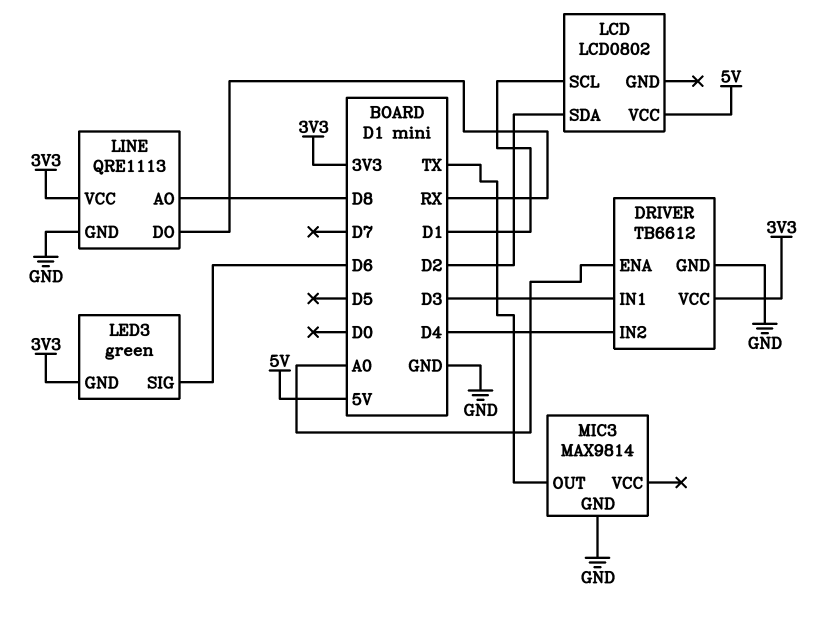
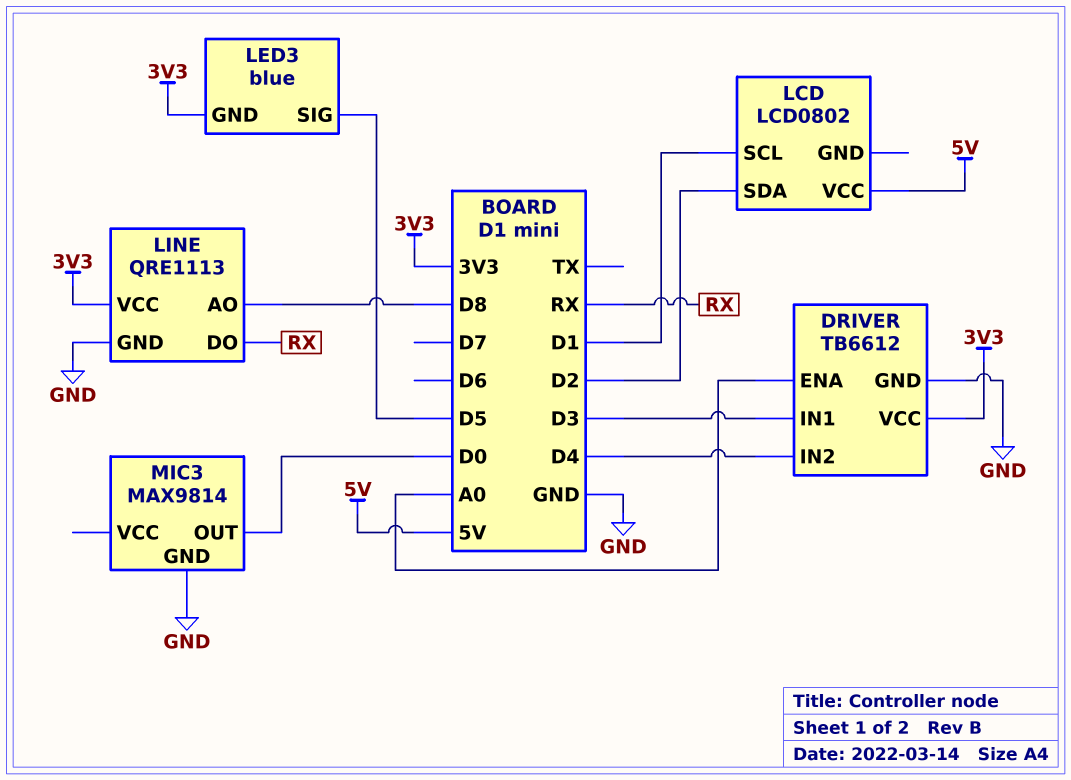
LED3: green -> blue
LED3 pin SIG: D6 -> D5
MIC3 pin OUT: TX -> D0

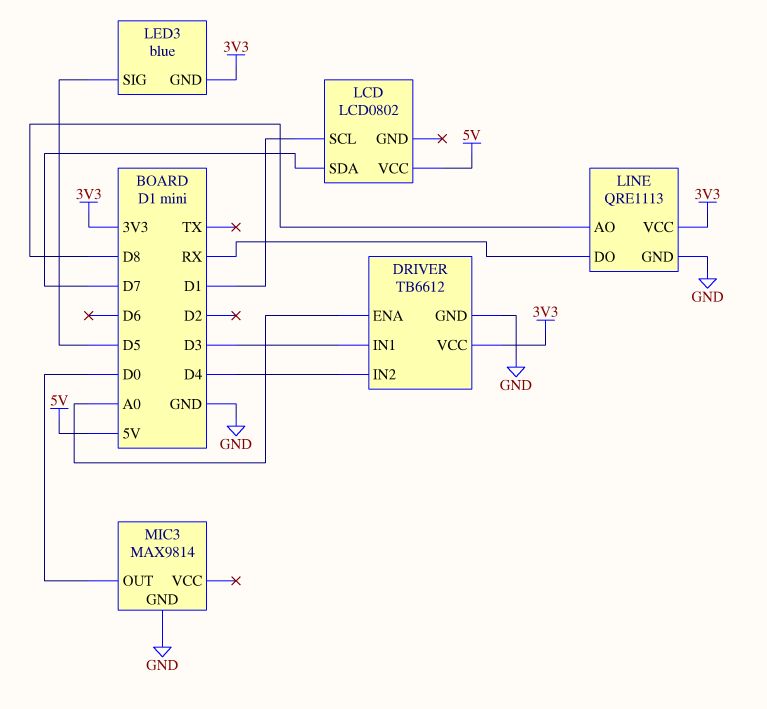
LCD pin SDA: D2 -> D7

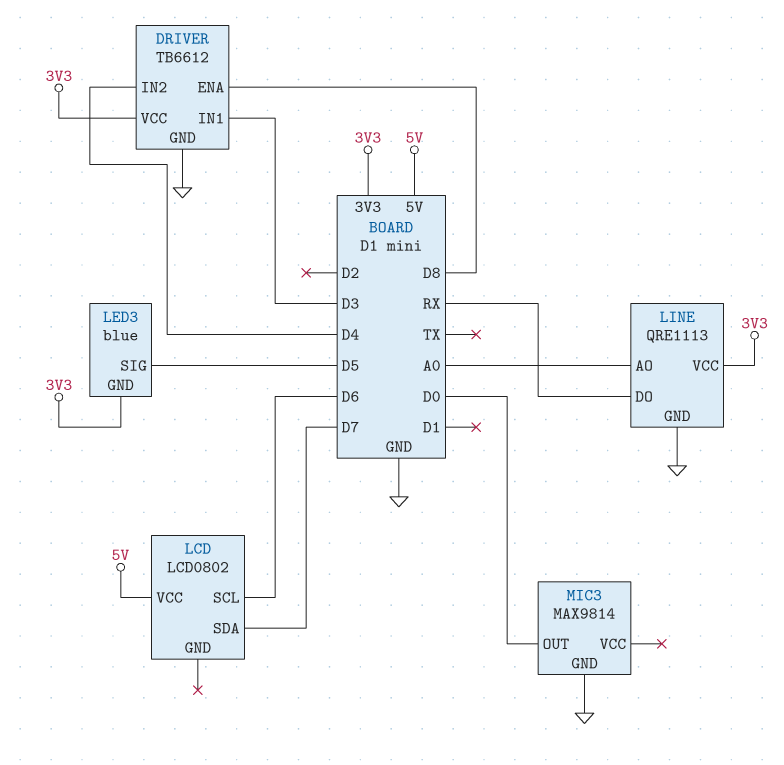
DRIVER pin ENA: A0 -> D8
LCD pin SCL: D1 -> D6
LINE pin AO: D8 -> A0

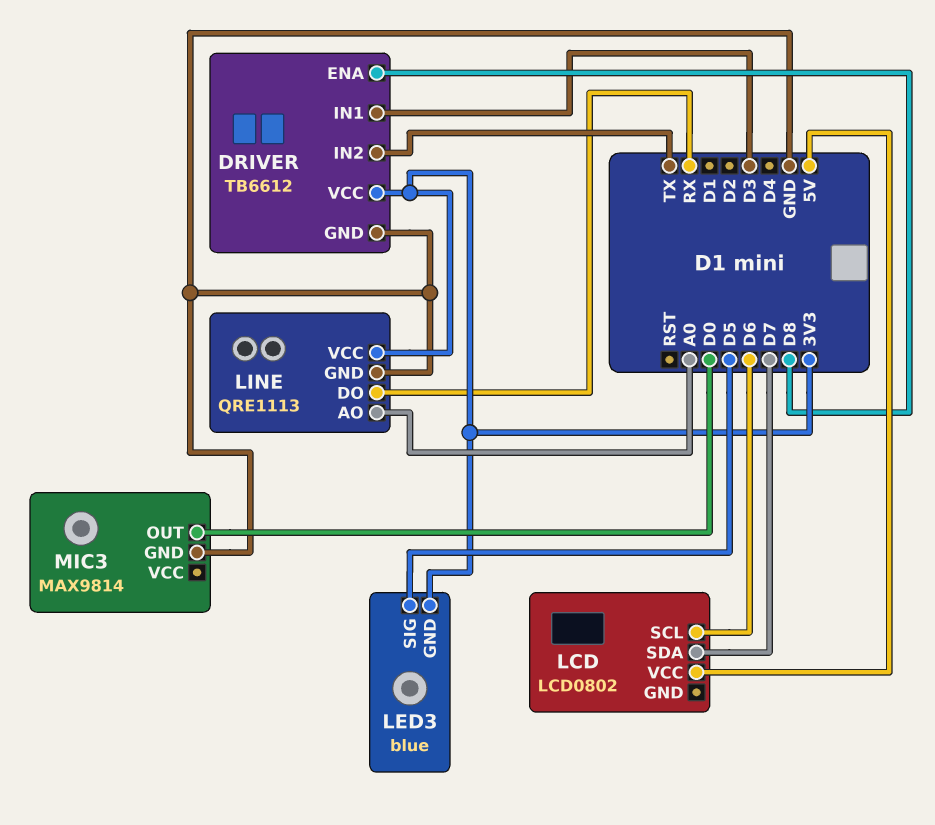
DRIVER pin IN2: D4 -> TX

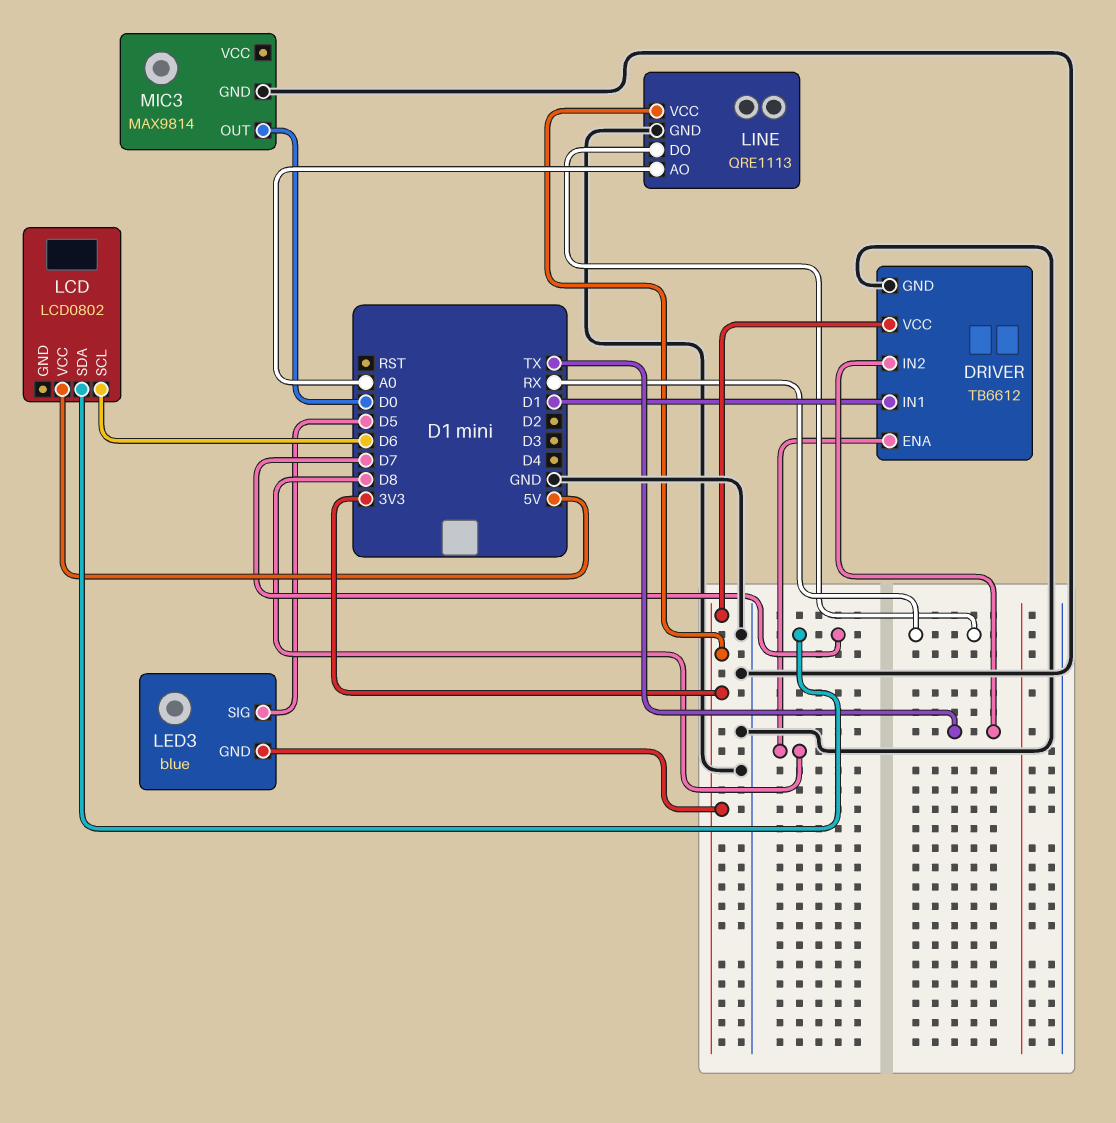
DRIVER pin IN1: D3 -> D1

